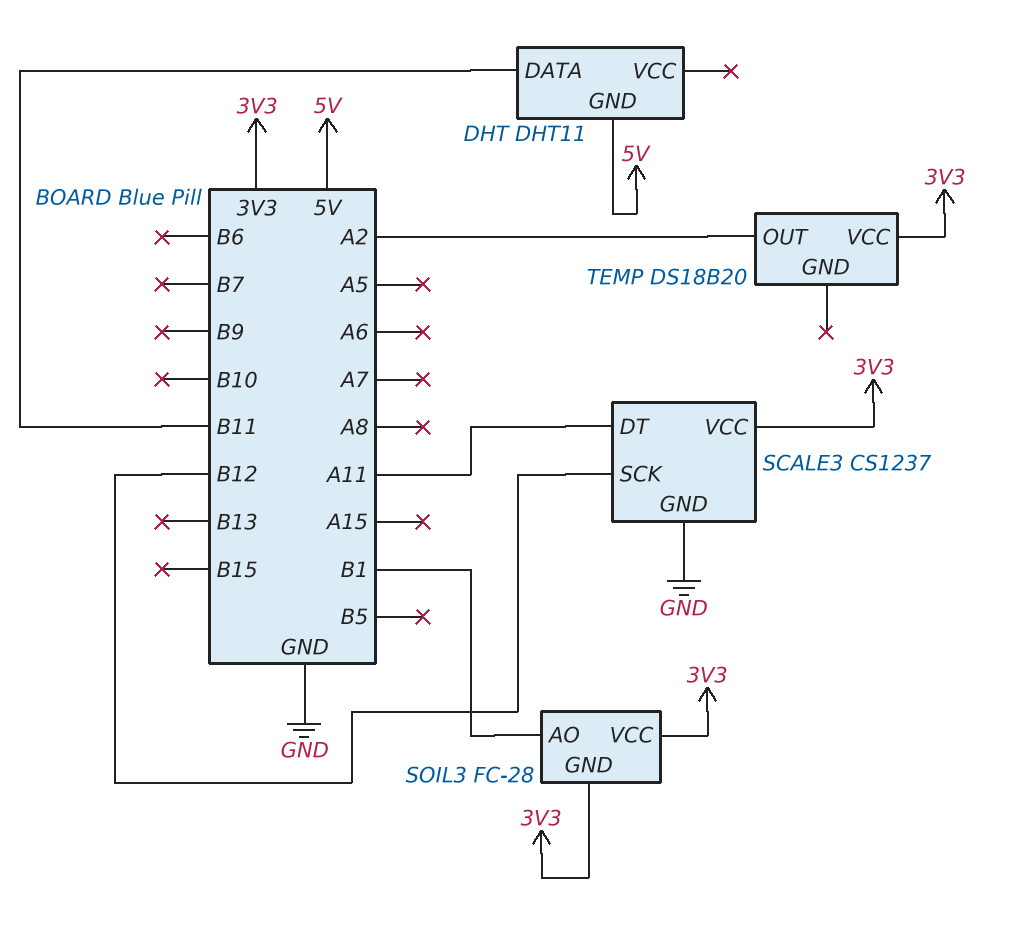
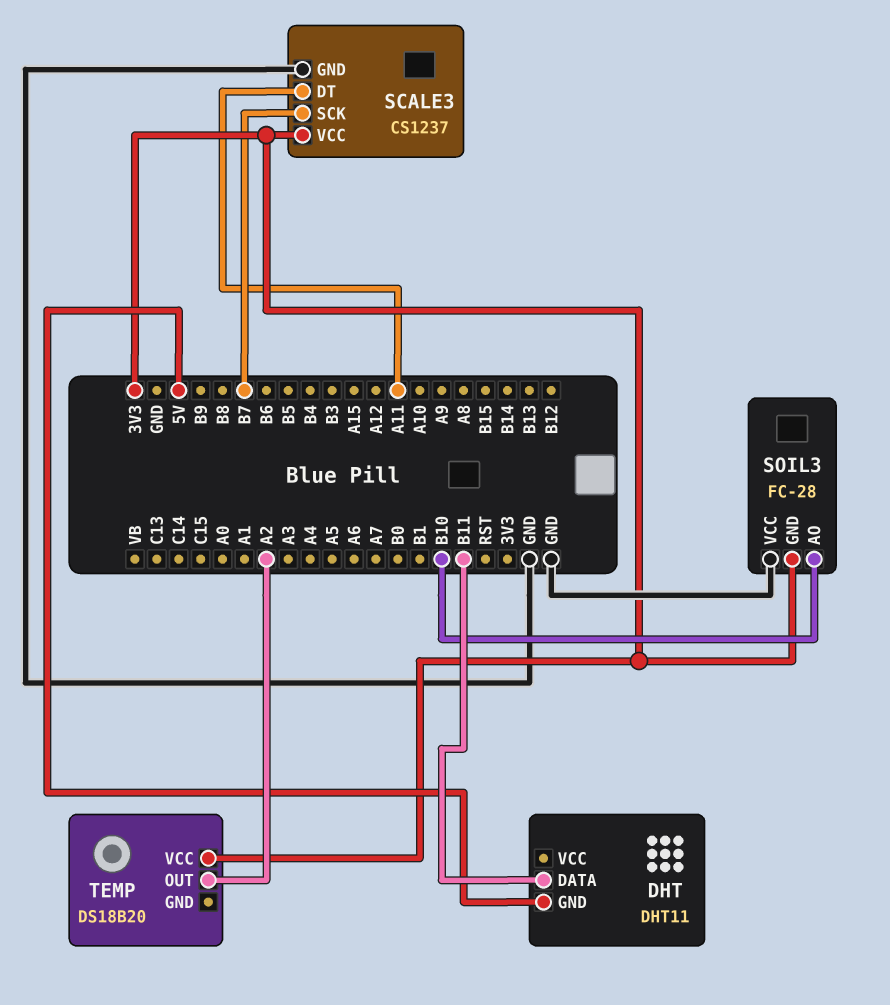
SCALE3 pin SCK: B12 -> B7
SOIL3 pin AO: B1 -> B10
SOIL3 pin VCC: 3V3 -> GND

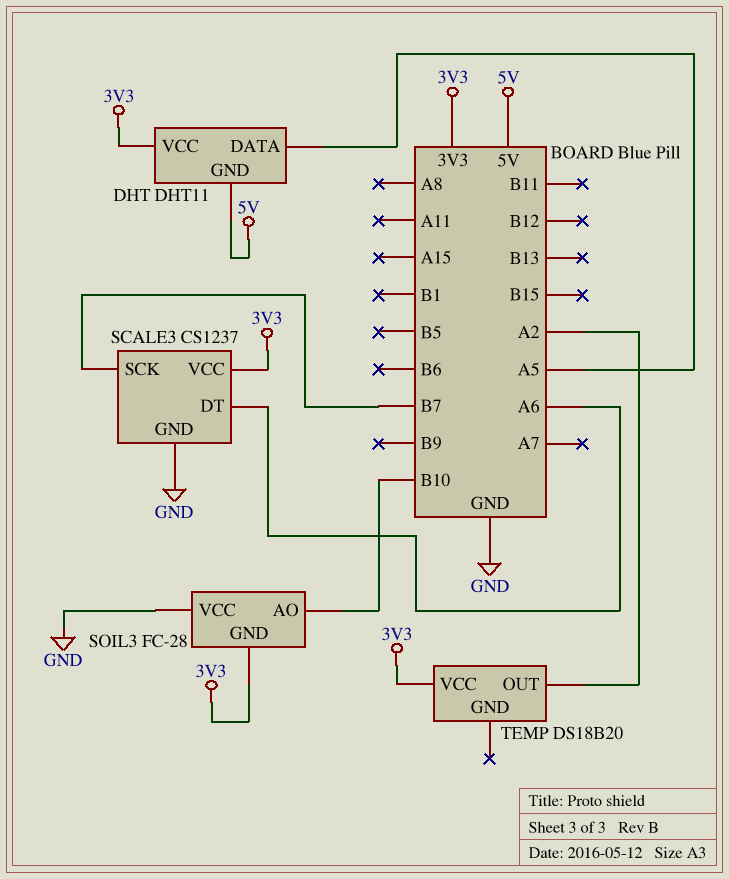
DHT pin DATA: B11 -> A5
DHT pin VCC: none -> 3V3
SCALE3 pin DT: A11 -> A6

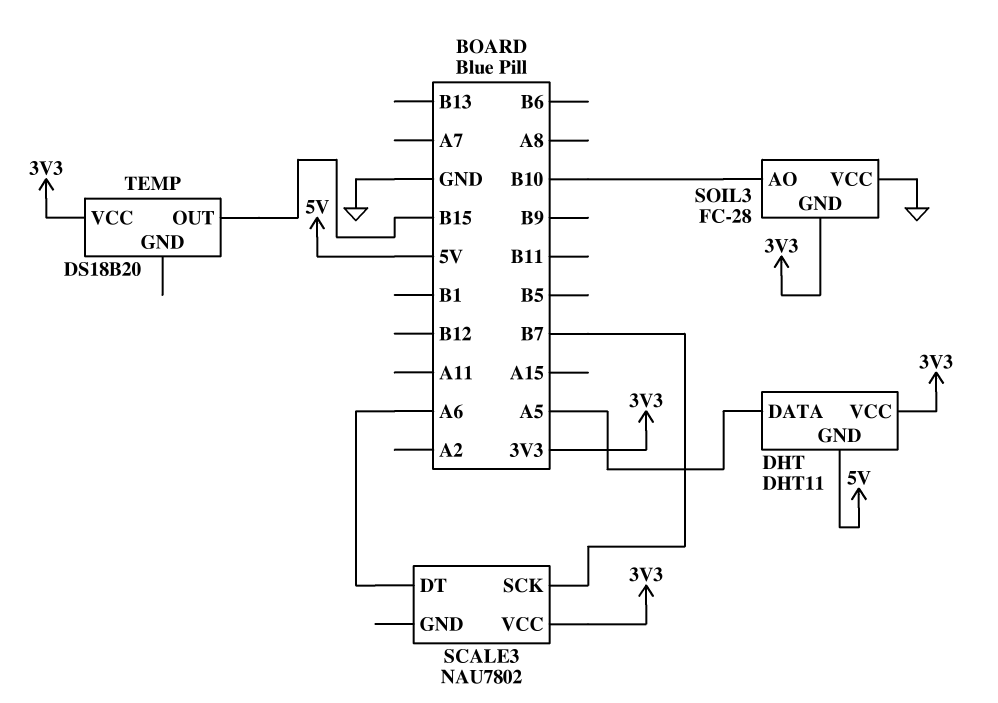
SCALE3: CS1237 -> NAU7802
SCALE3 pin GND: GND -> none
TEMP pin OUT: A2 -> B15

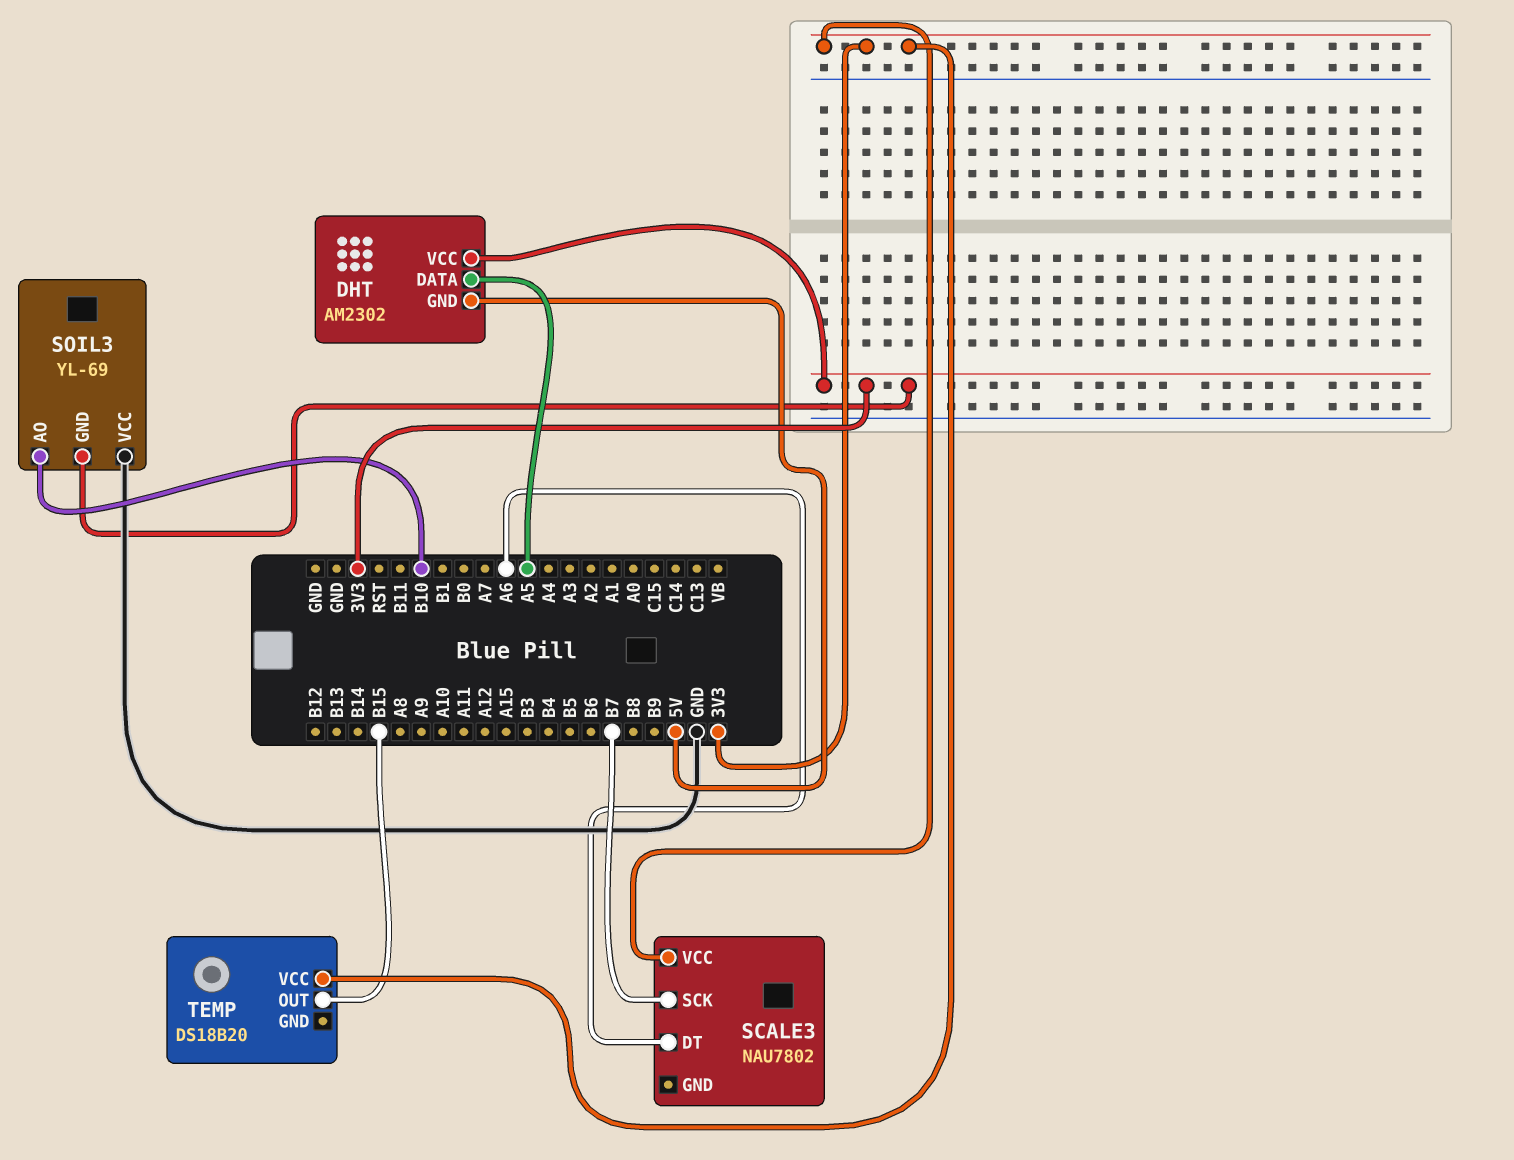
DHT: DHT11 -> AM2302
SOIL3: FC-28 -> YL-69

